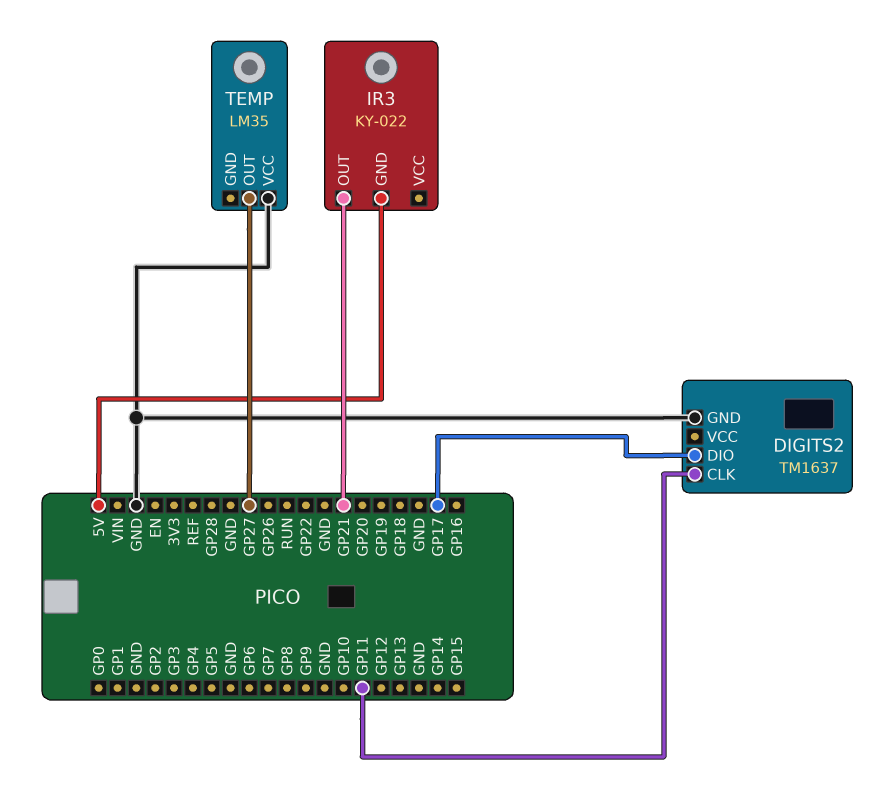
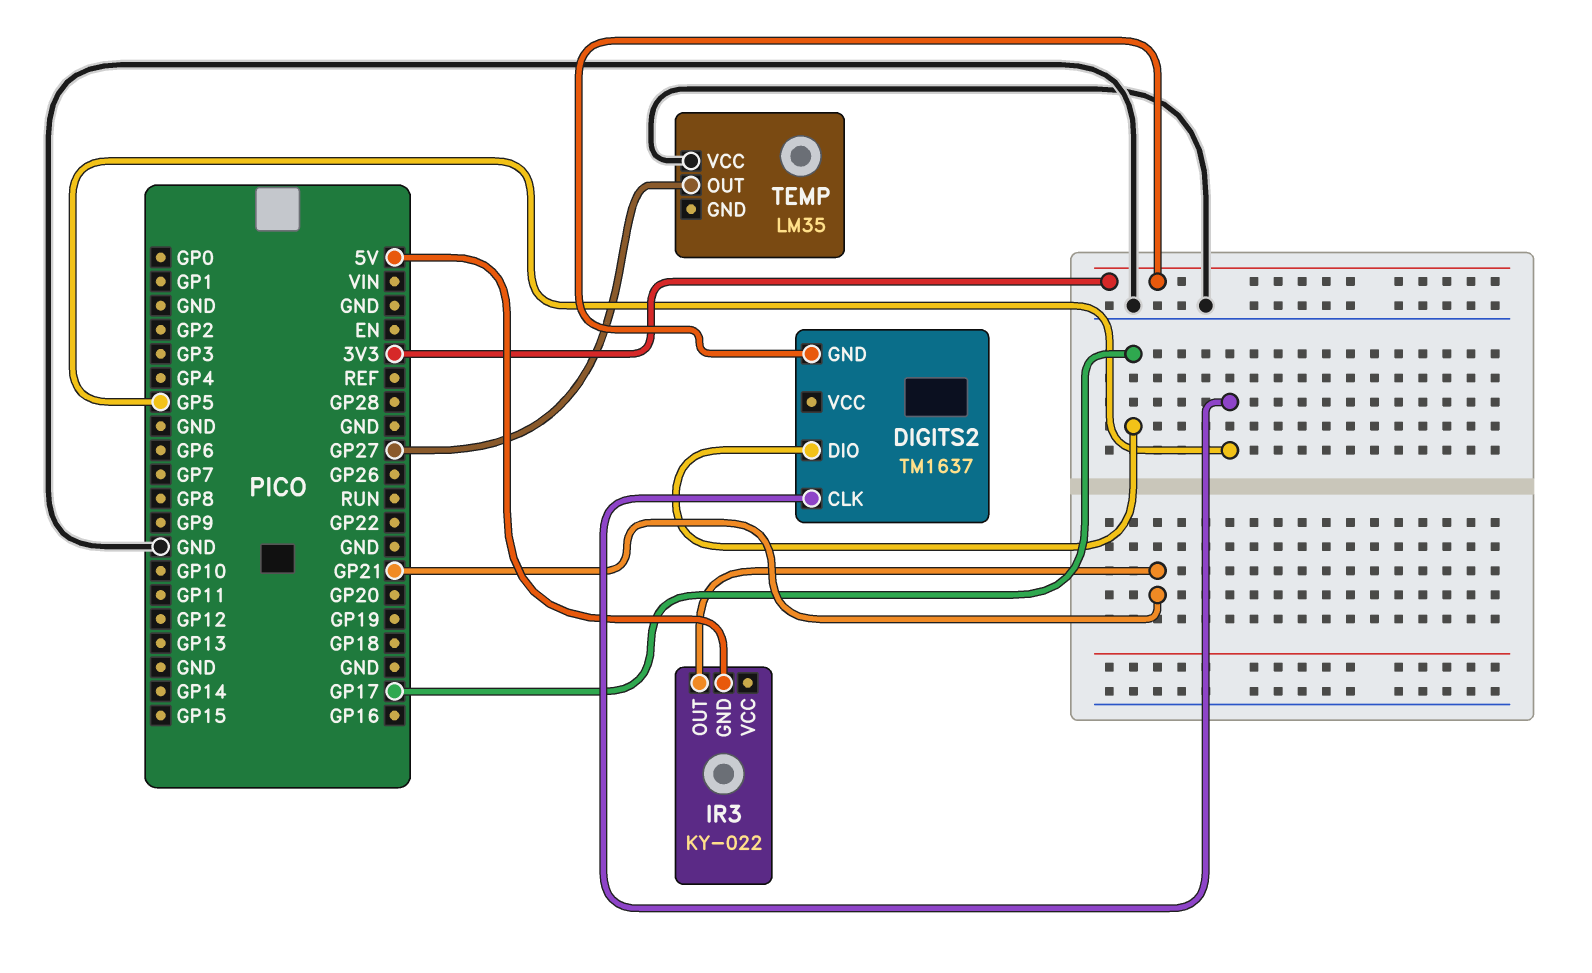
DIGITS2 pin CLK: GP11 -> GP5
DIGITS2 pin GND: GND -> 3V3

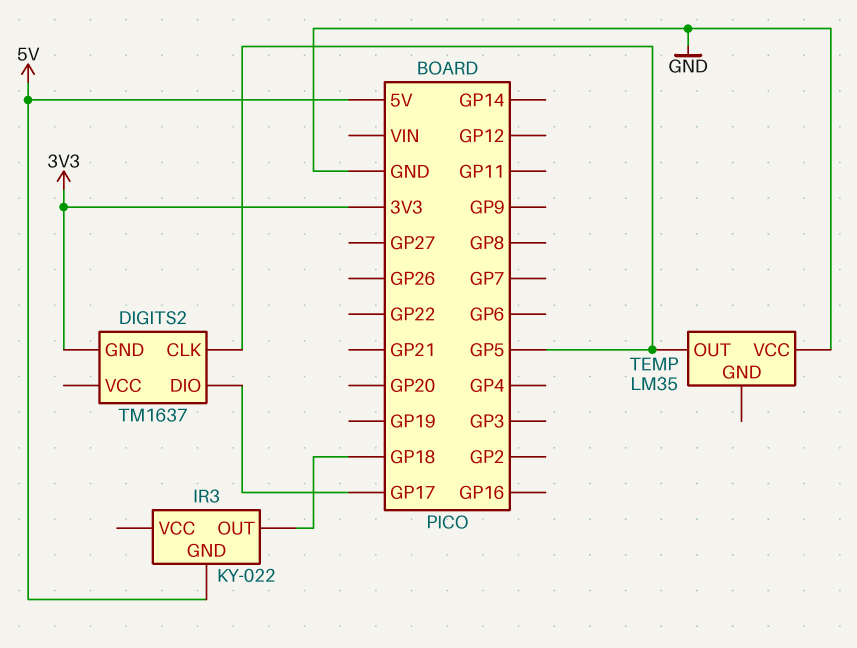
IR3 pin OUT: GP21 -> GP18
TEMP pin OUT: GP27 -> GP5

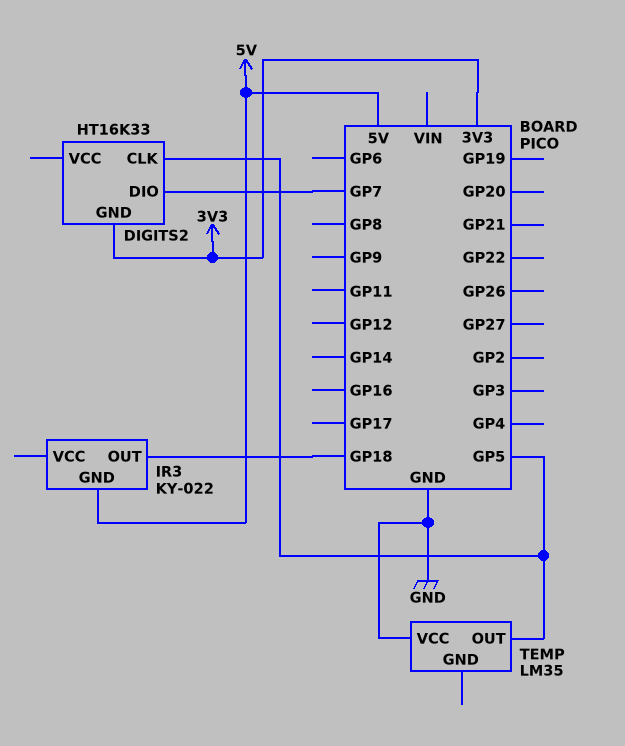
DIGITS2: TM1637 -> HT16K33
DIGITS2 pin DIO: GP17 -> GP7

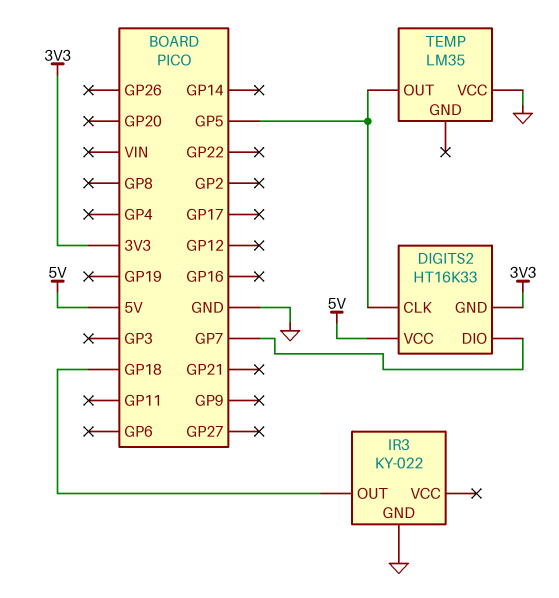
DIGITS2 pin VCC: none -> 5V
IR3 pin GND: 5V -> GND

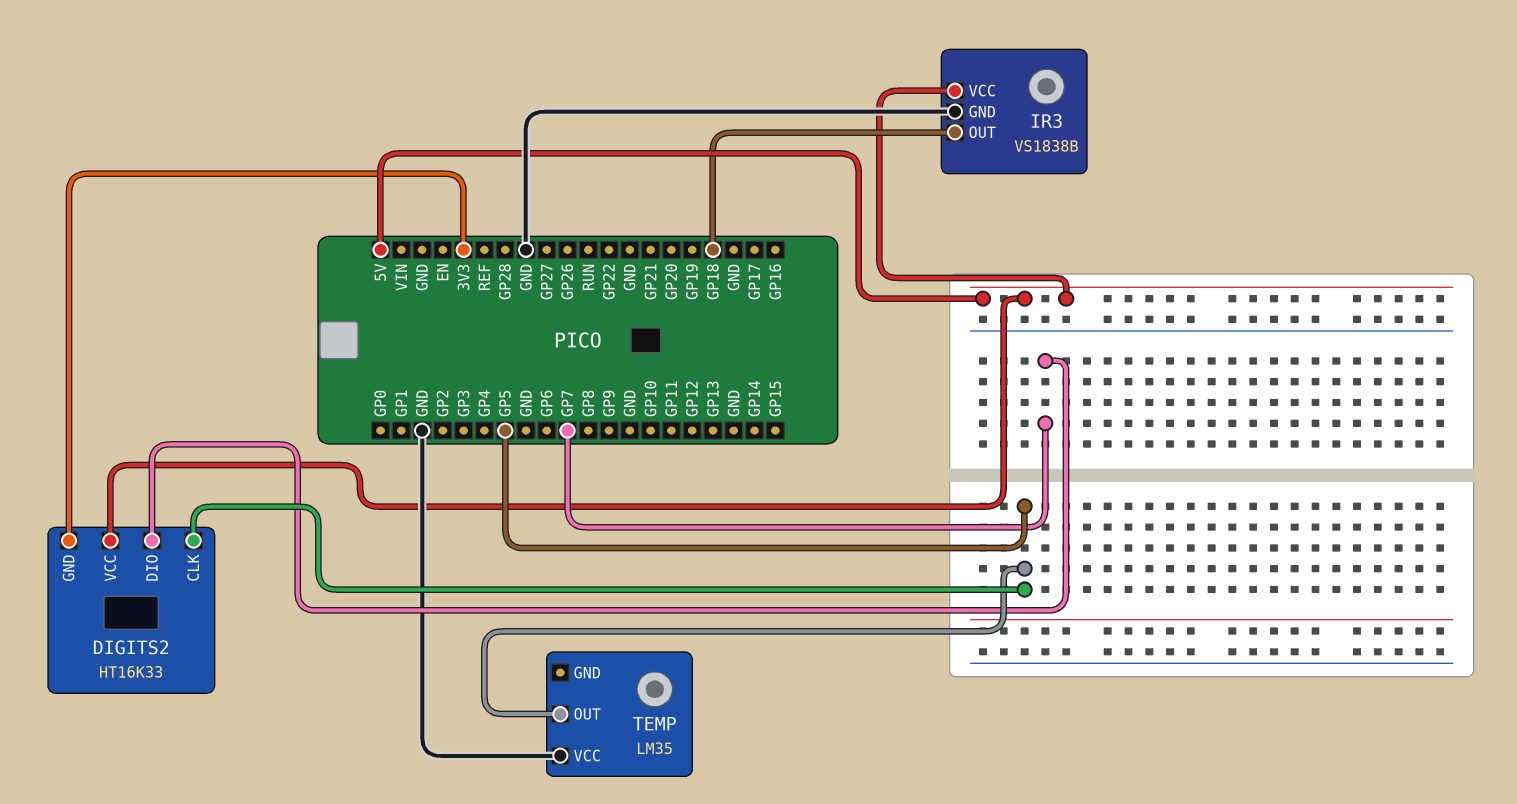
IR3: KY-022 -> VS1838B
IR3 pin VCC: none -> 5V

